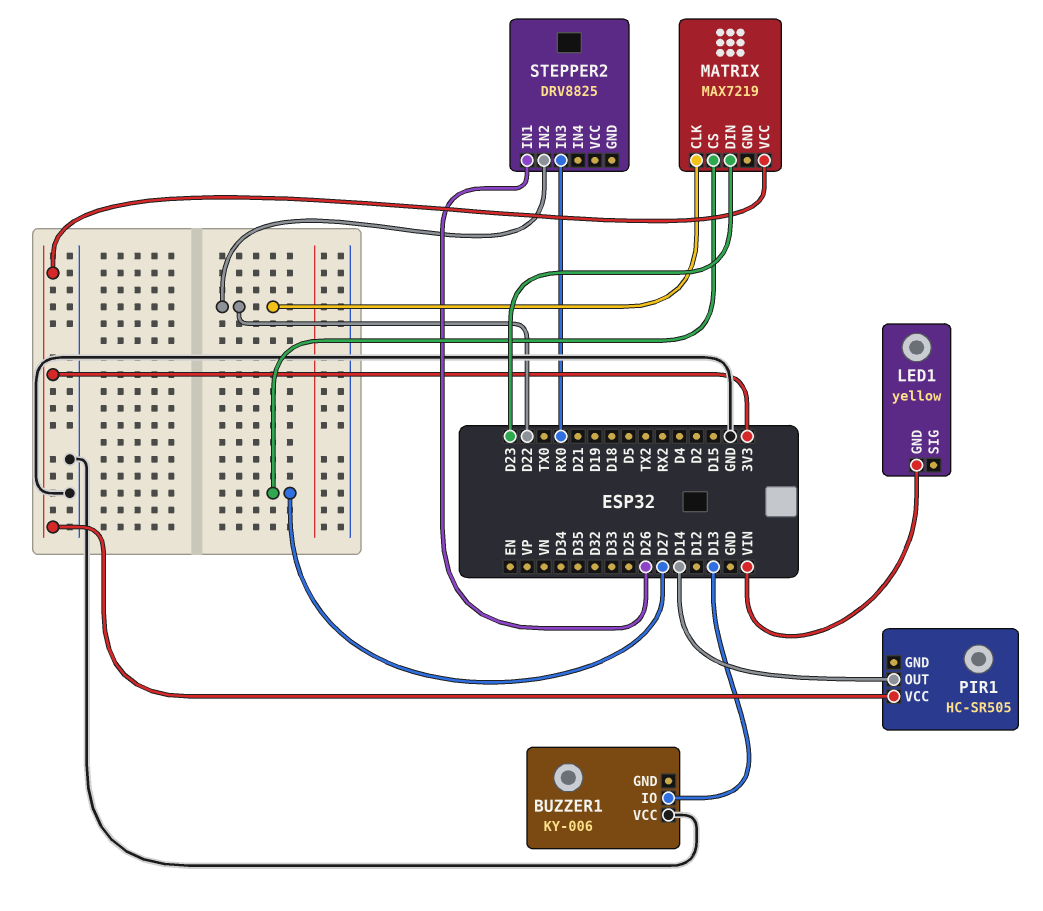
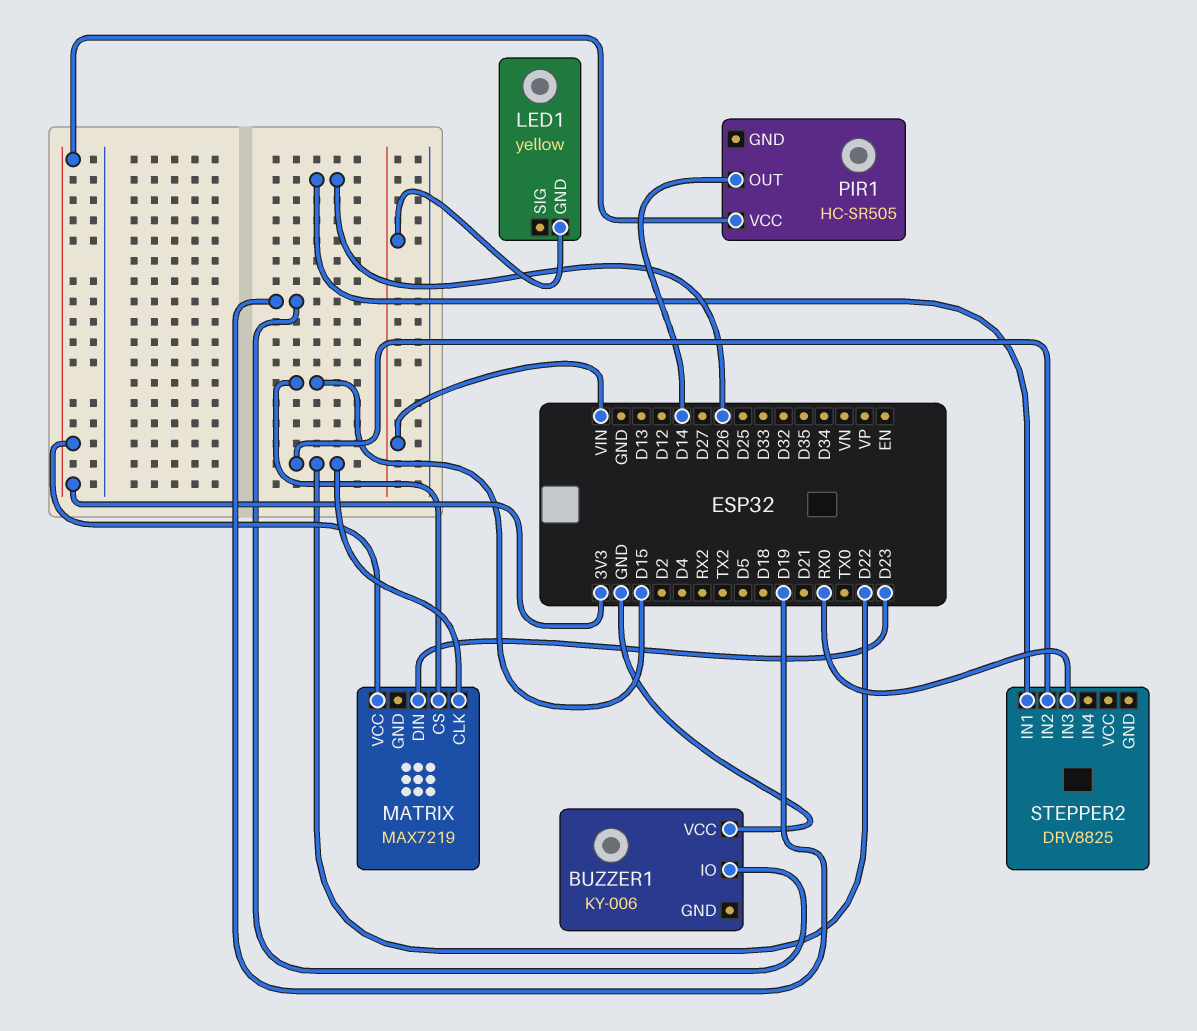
BUZZER1 pin IO: D13 -> D19
MATRIX pin CS: D27 -> D15

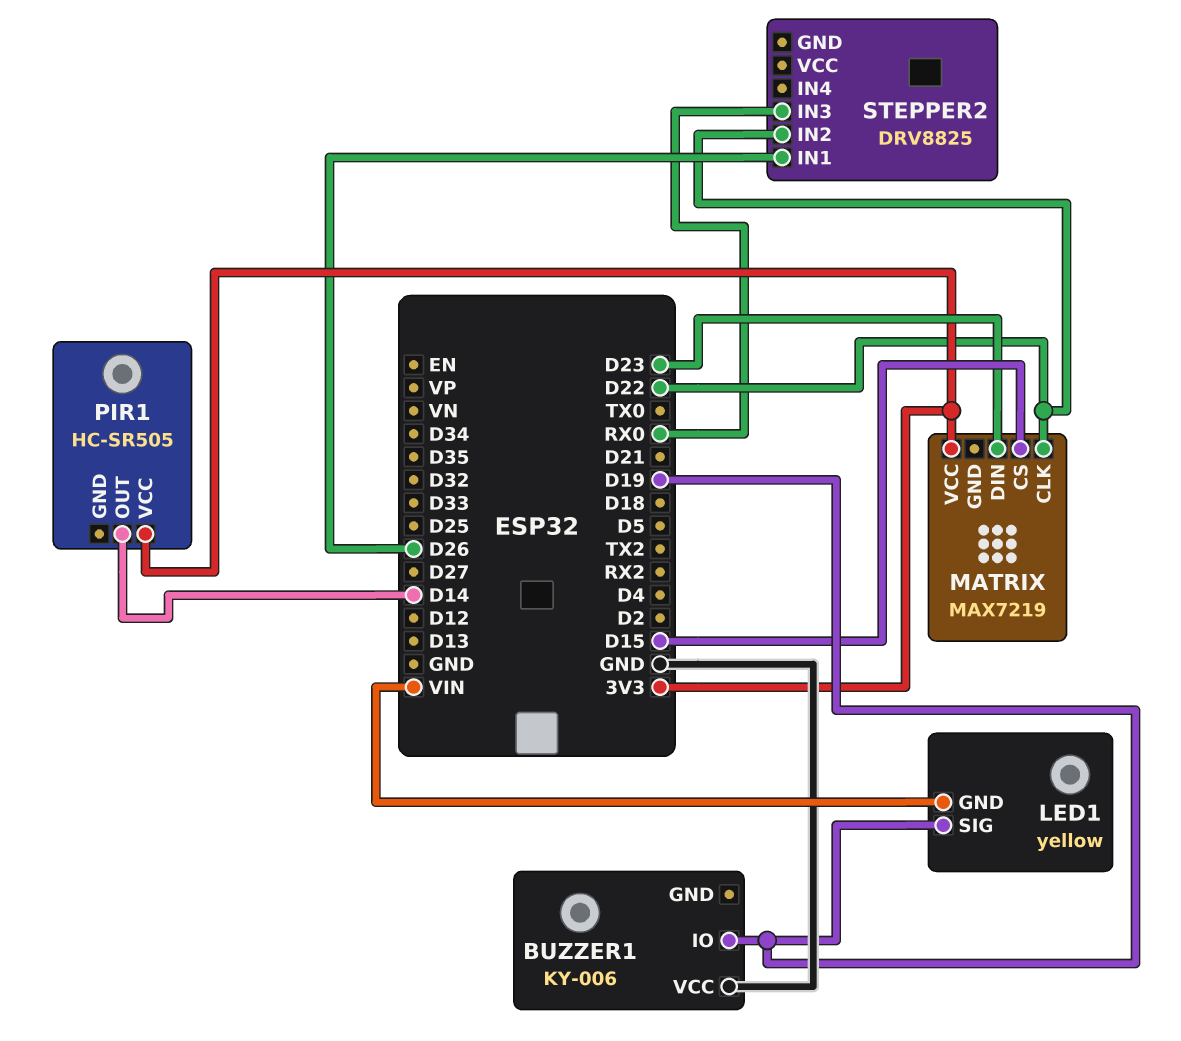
LED1 pin SIG: none -> D19

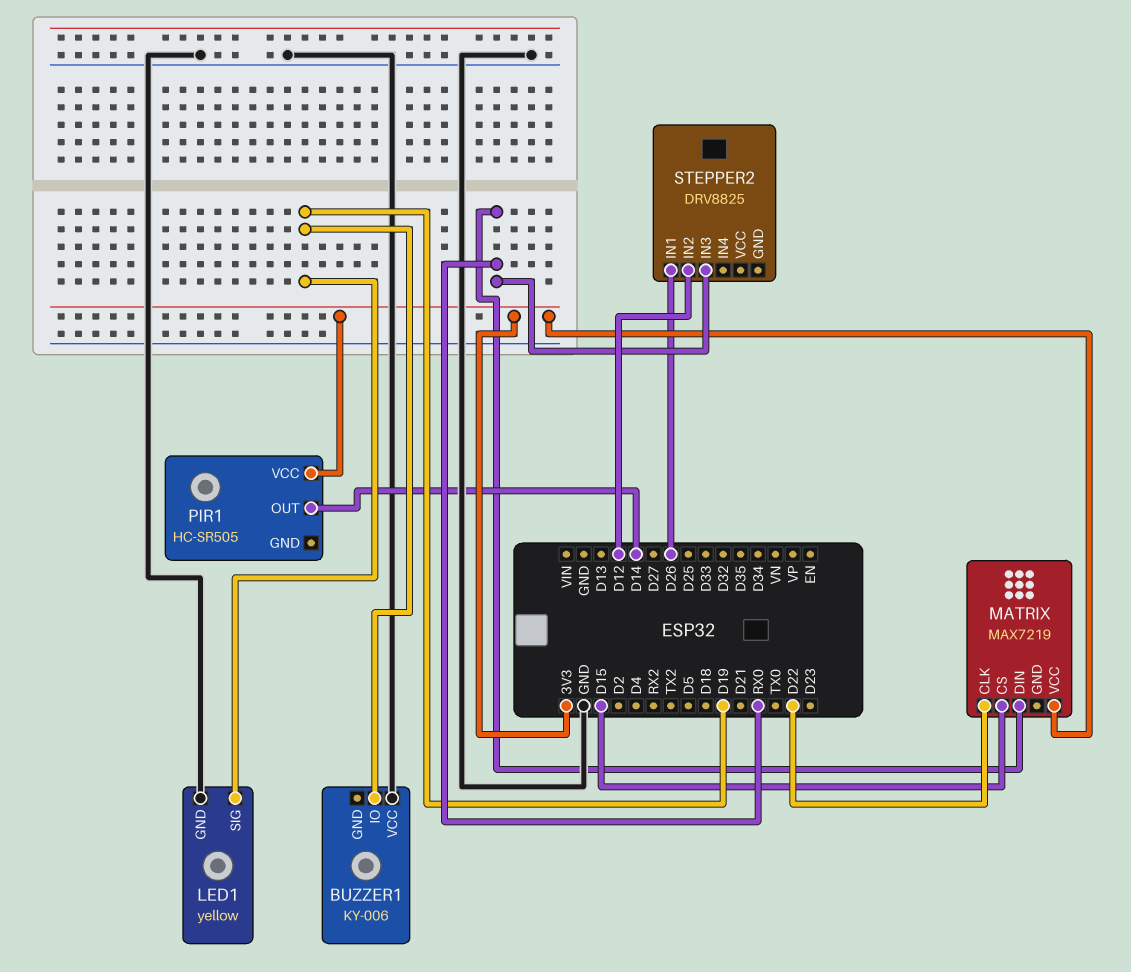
LED1 pin GND: VIN -> GND
MATRIX pin DIN: D23 -> RX0
STEPPER2 pin IN2: D22 -> D12

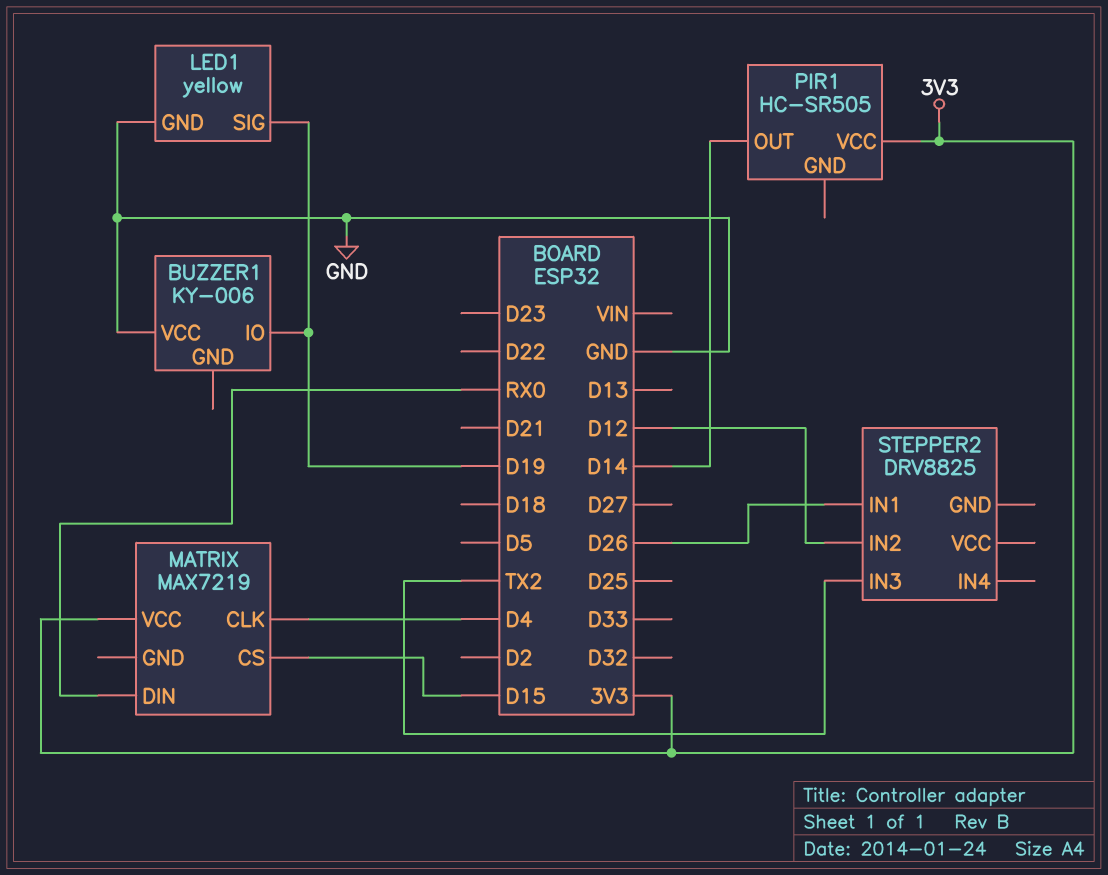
MATRIX pin CLK: D22 -> D4
STEPPER2 pin IN3: RX0 -> TX2

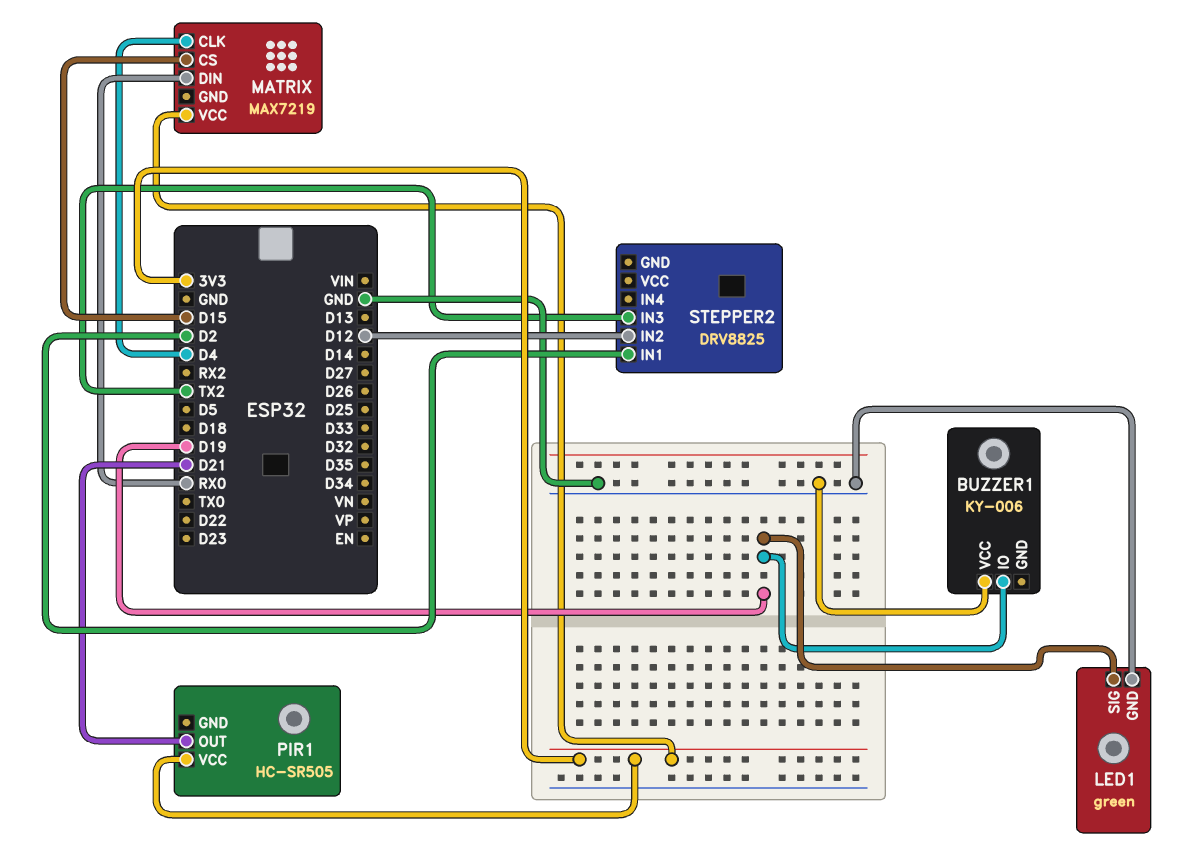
LED1: yellow -> green
PIR1 pin OUT: D14 -> D21
STEPPER2 pin IN1: D26 -> D2

